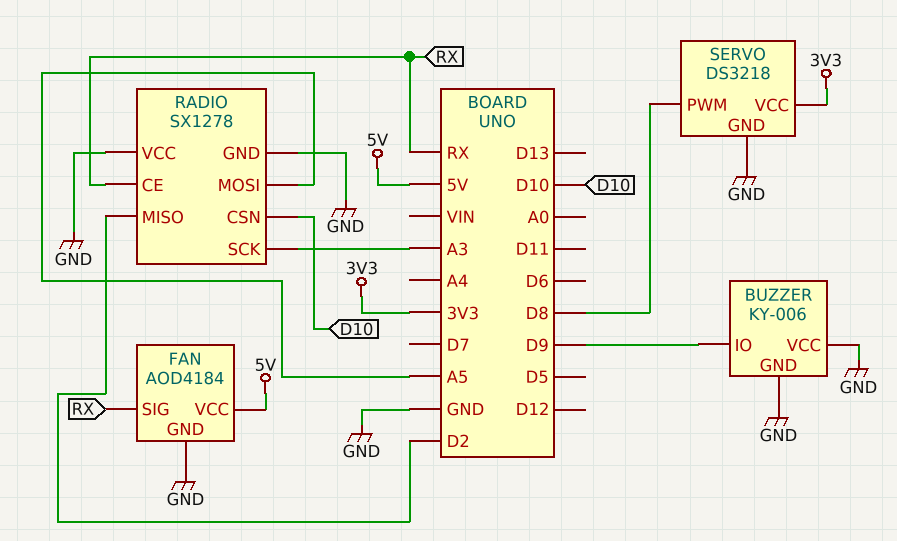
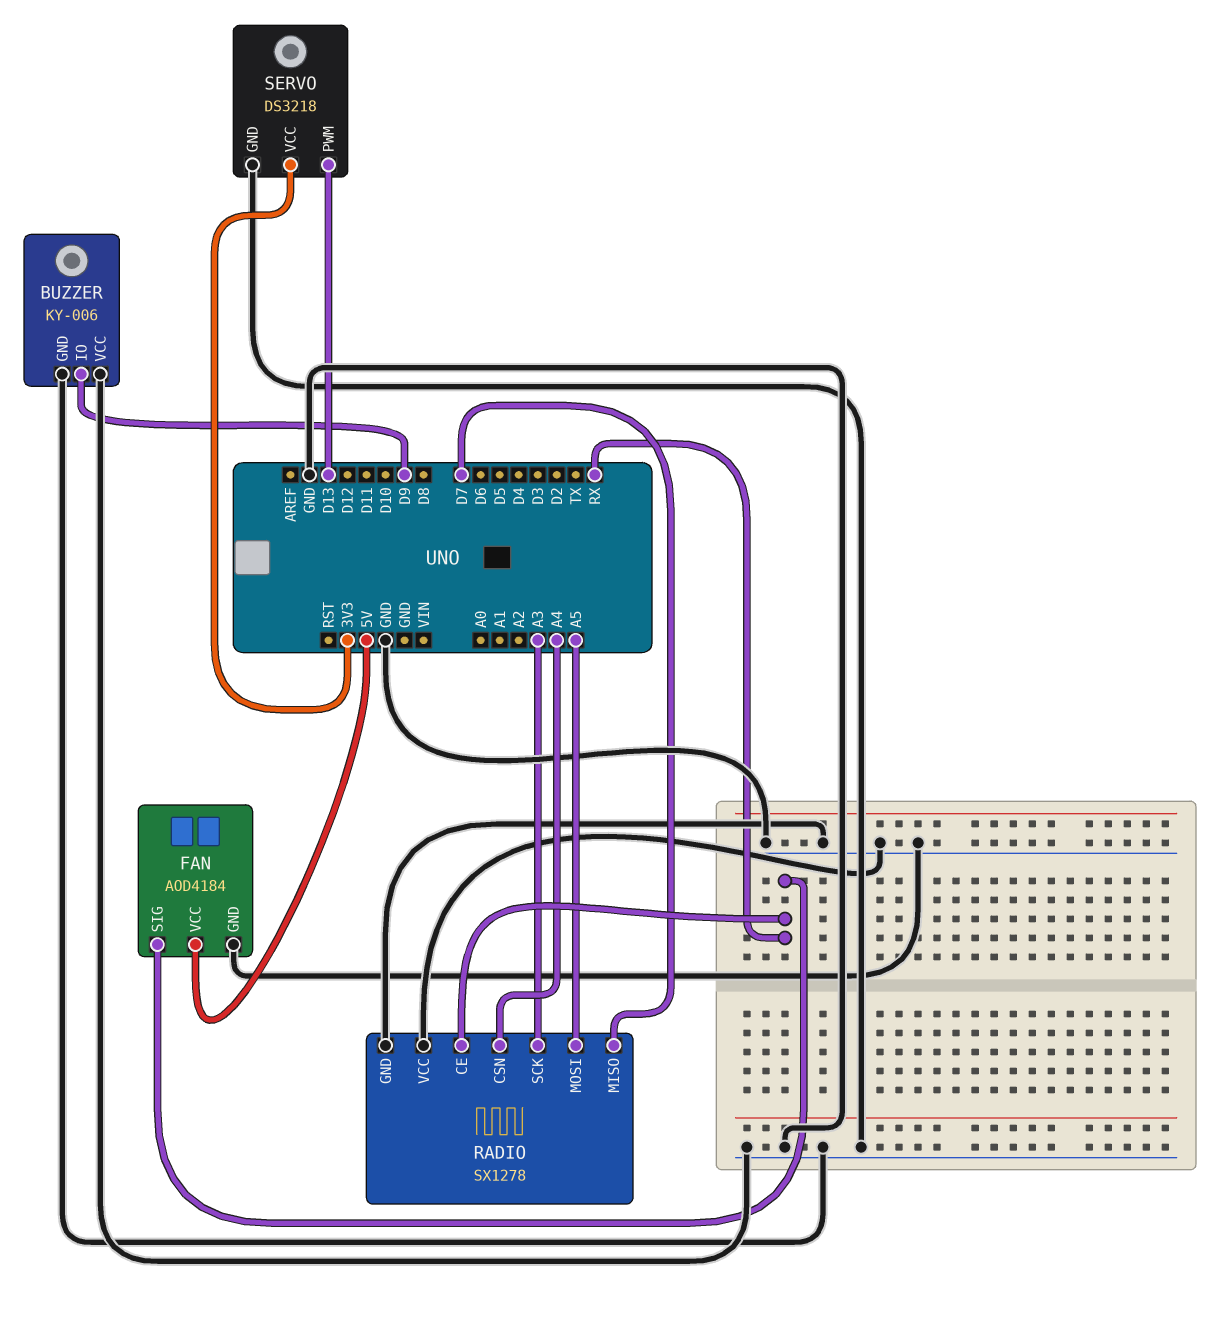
RADIO pin CSN: D10 -> A4
RADIO pin MISO: D2 -> D7
SERVO pin PWM: D8 -> D13

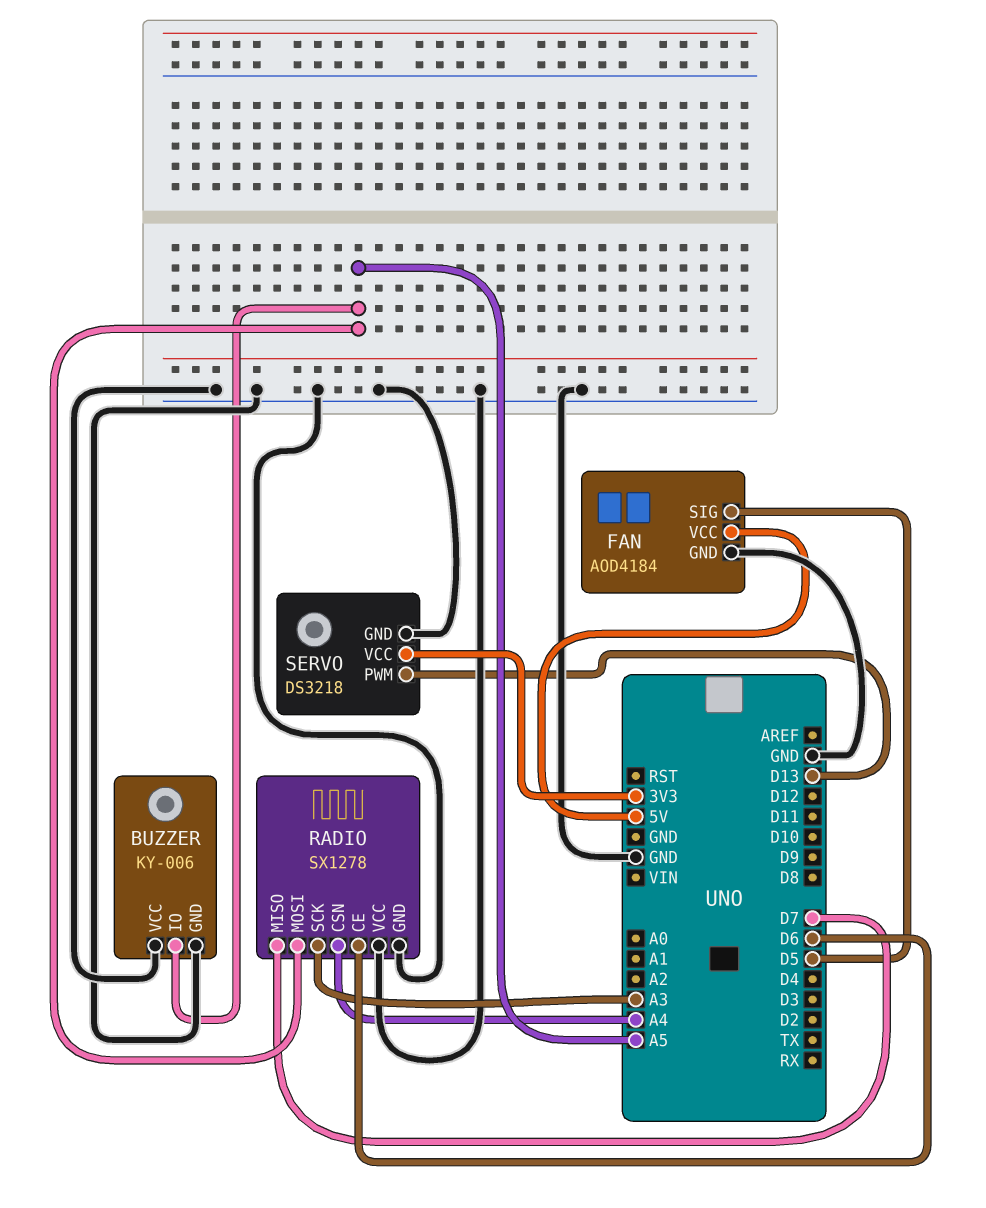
BUZZER pin IO: D9 -> A5
FAN pin SIG: RX -> D5
RADIO pin CE: RX -> D6

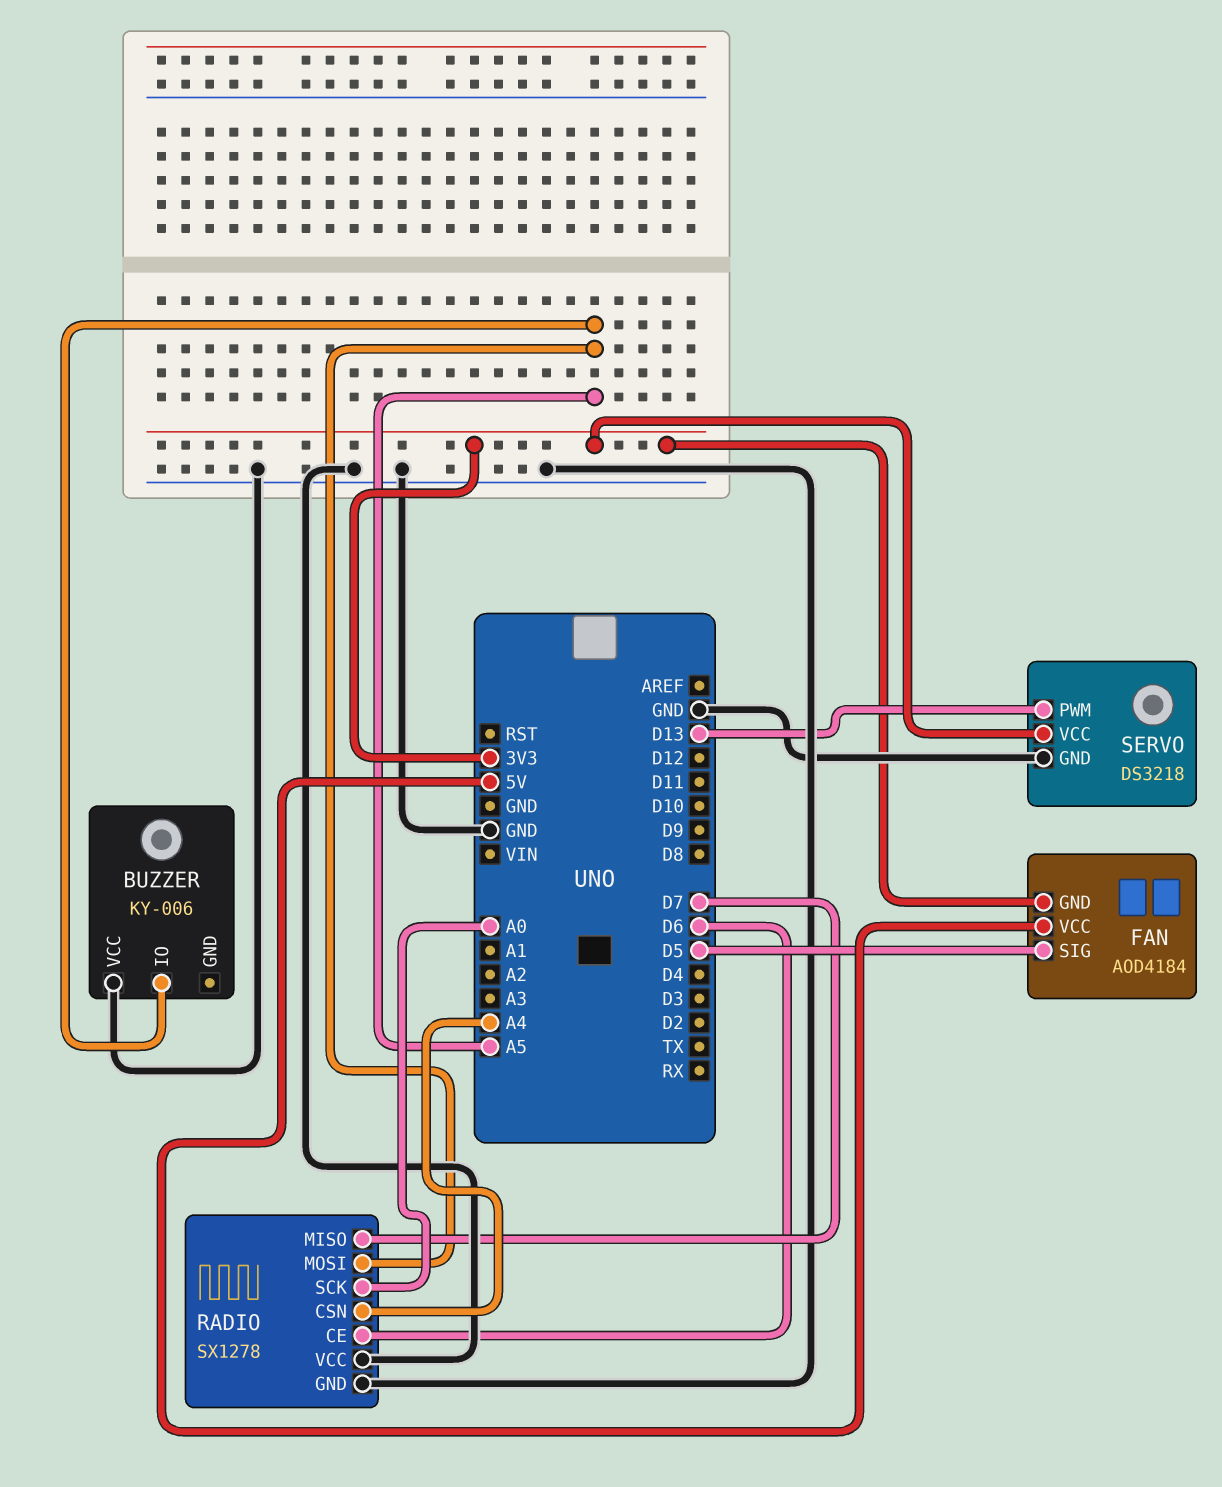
BUZZER pin GND: GND -> none
FAN pin GND: GND -> 3V3
RADIO pin SCK: A3 -> A0

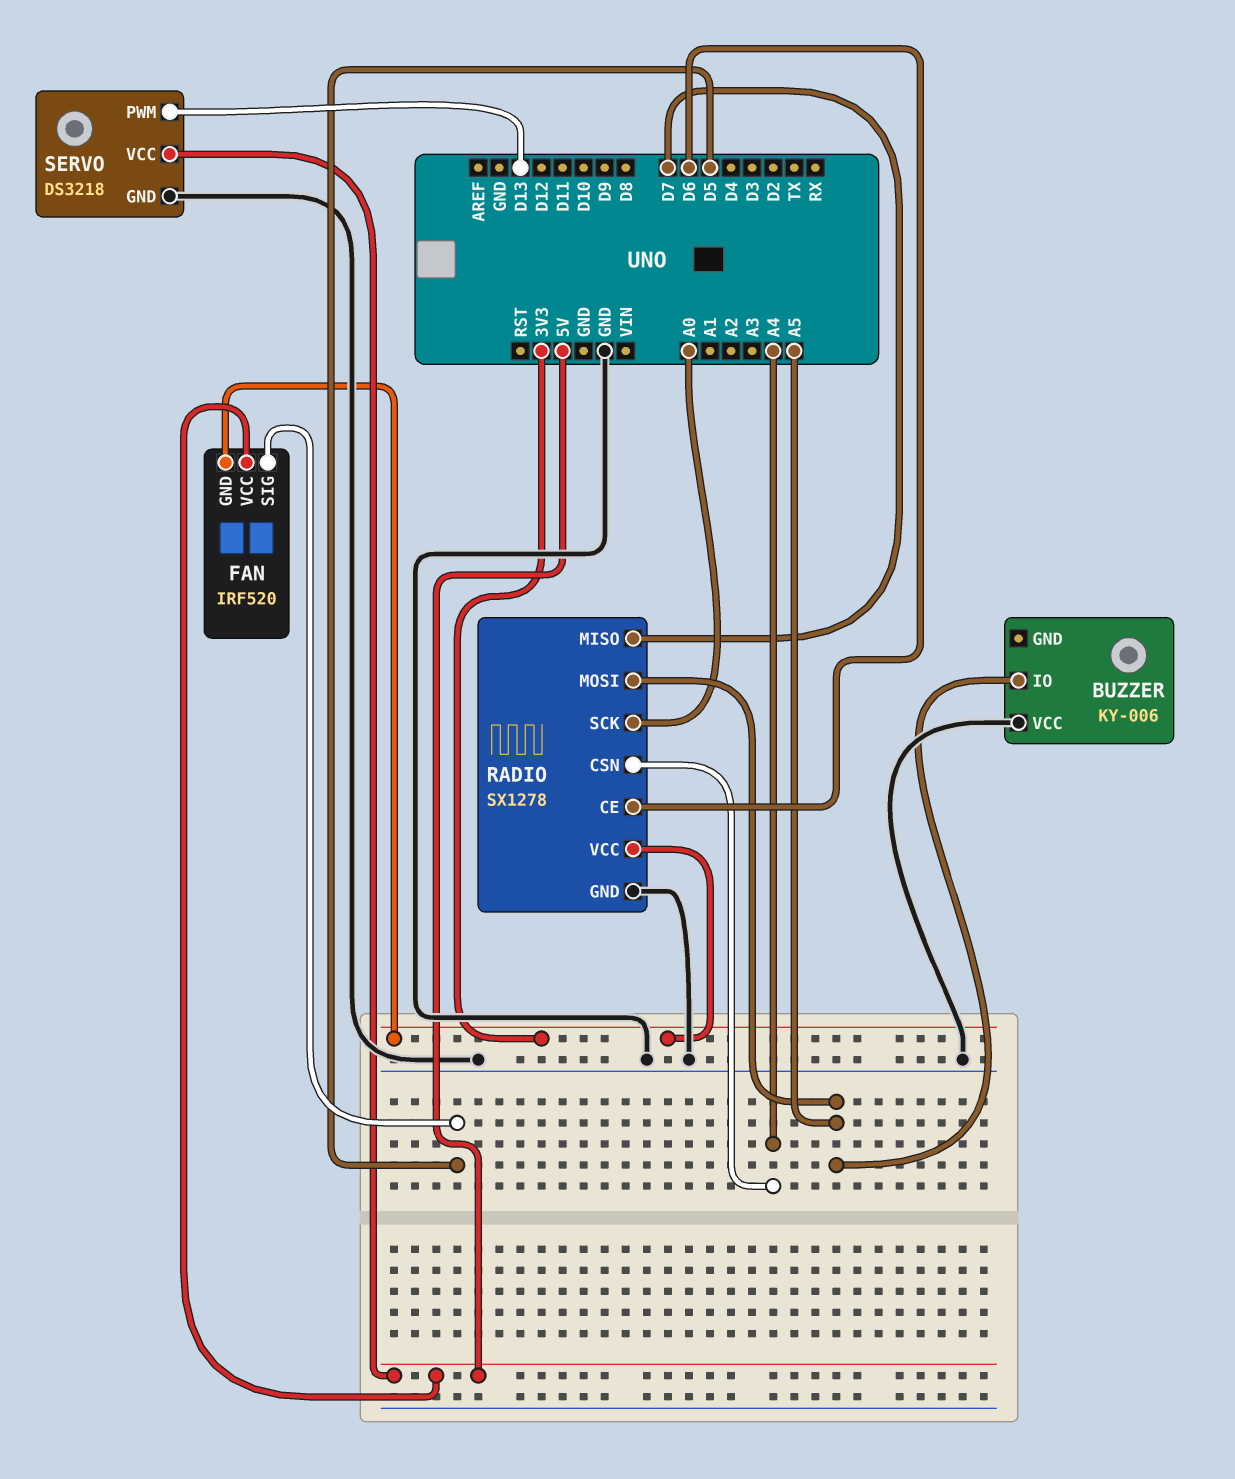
FAN: AOD4184 -> IRF520
RADIO pin VCC: GND -> 3V3
SERVO pin VCC: 3V3 -> 5V

